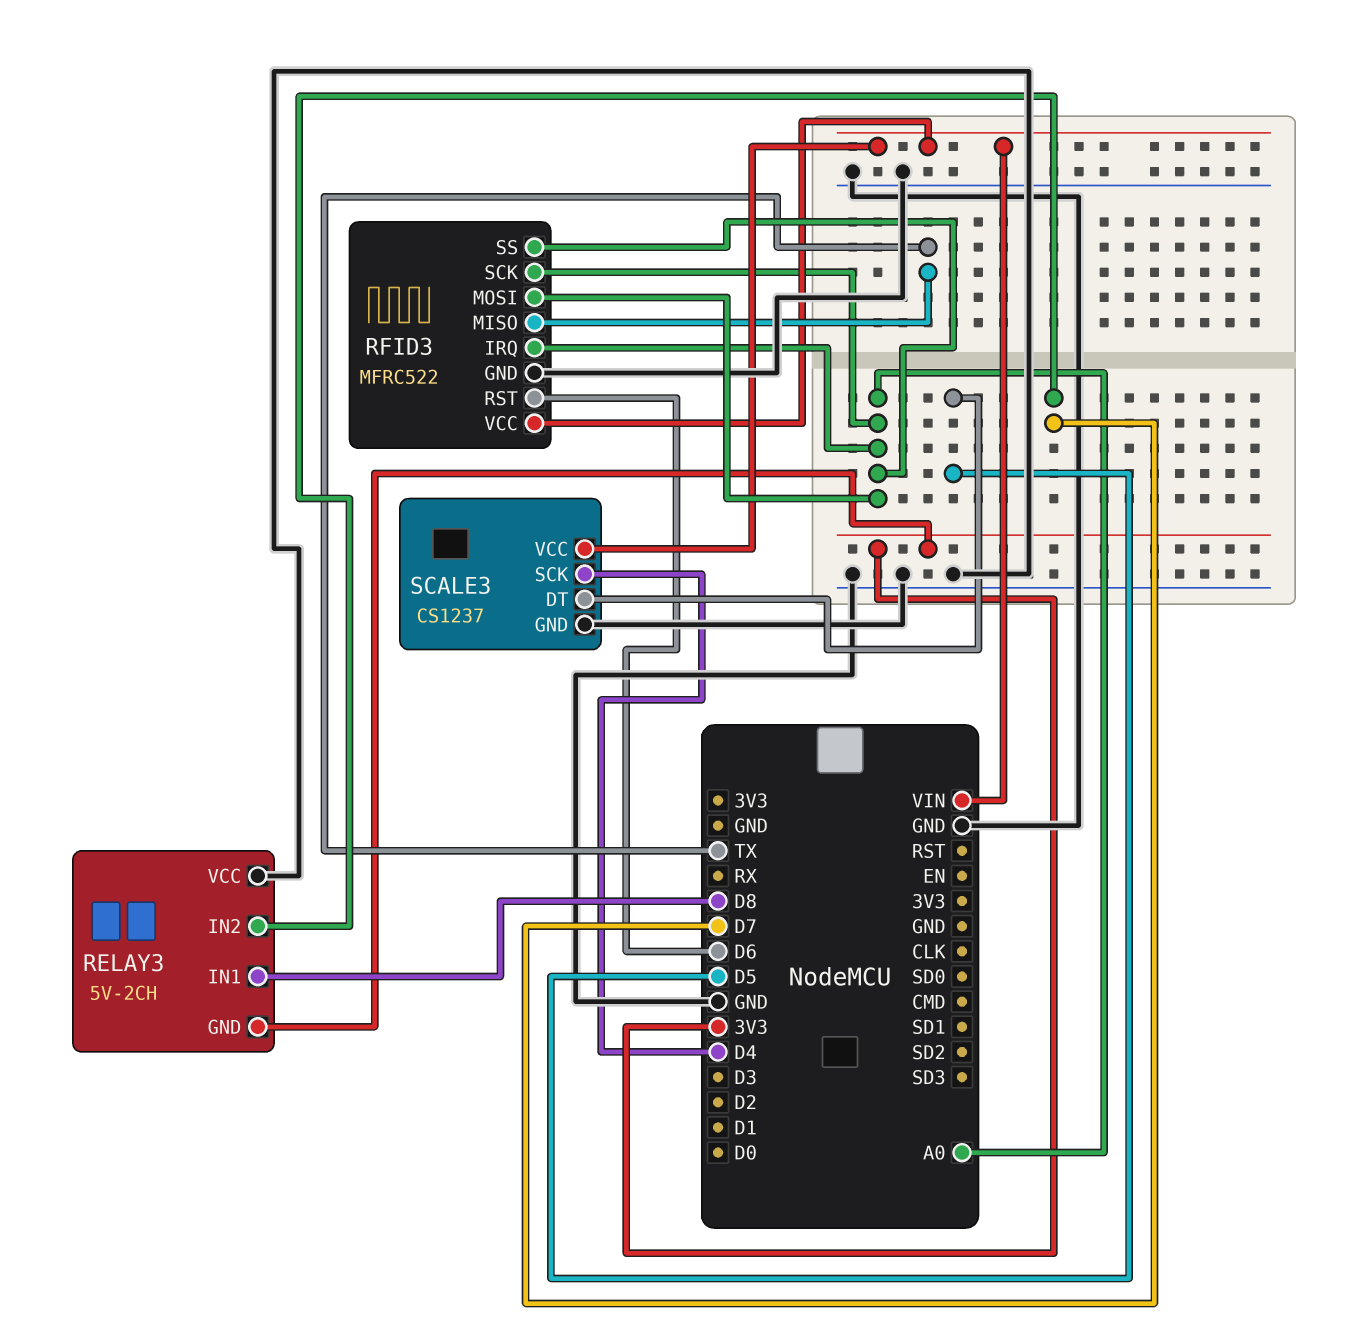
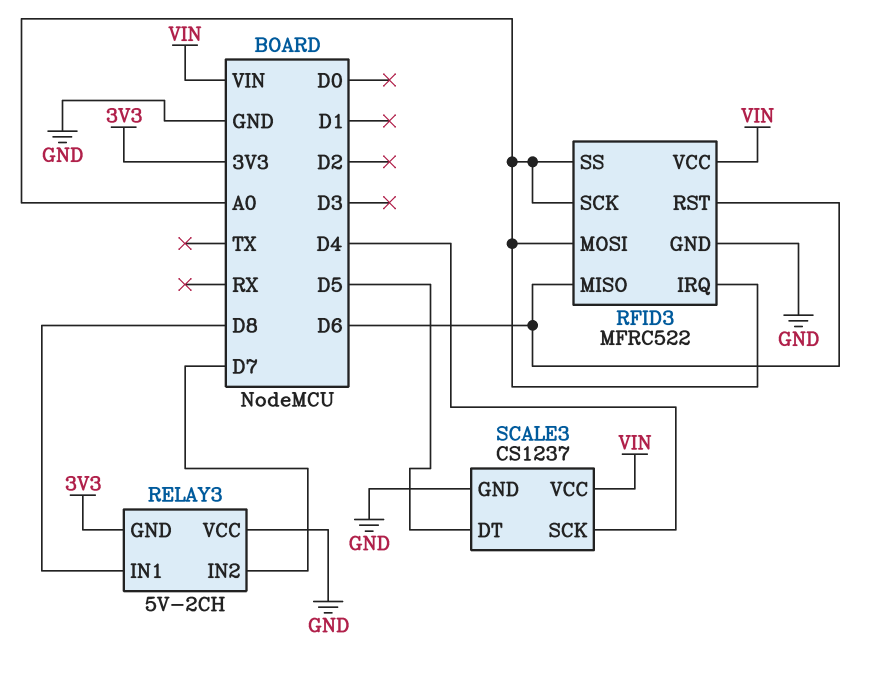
RFID3 pin MISO: TX -> D6

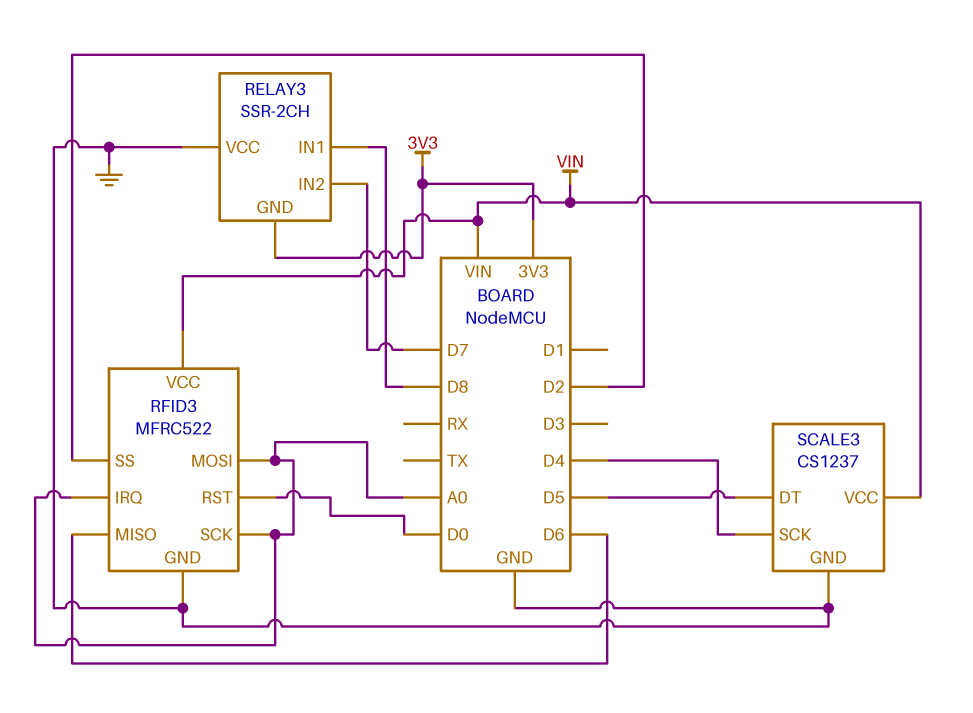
RELAY3: 5V-2CH -> SSR-2CH
RFID3 pin RST: D6 -> D0
RFID3 pin SS: A0 -> D2

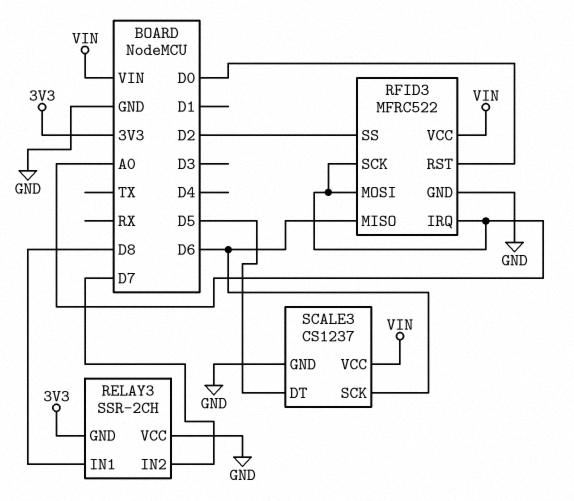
SCALE3 pin SCK: D4 -> D6

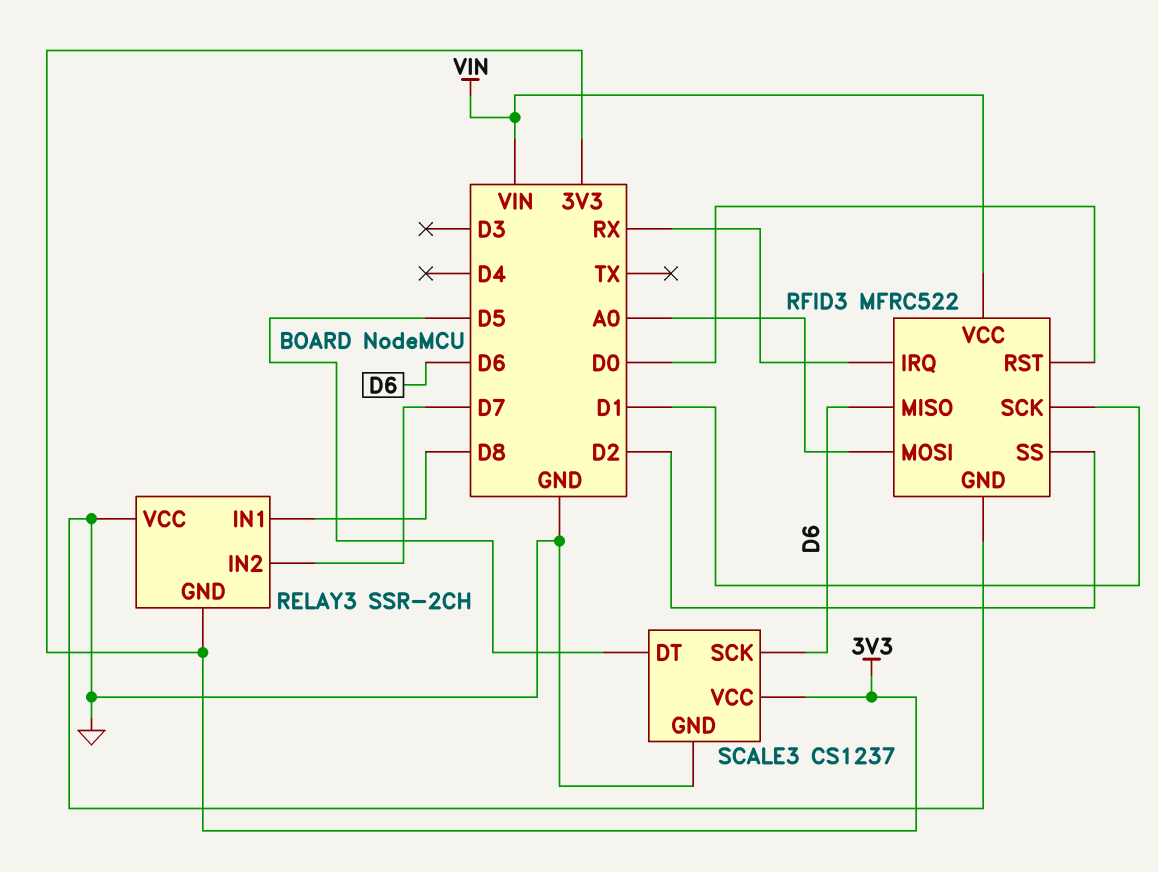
RFID3 pin IRQ: A0 -> RX
RFID3 pin SCK: A0 -> D1
SCALE3 pin VCC: VIN -> 3V3

